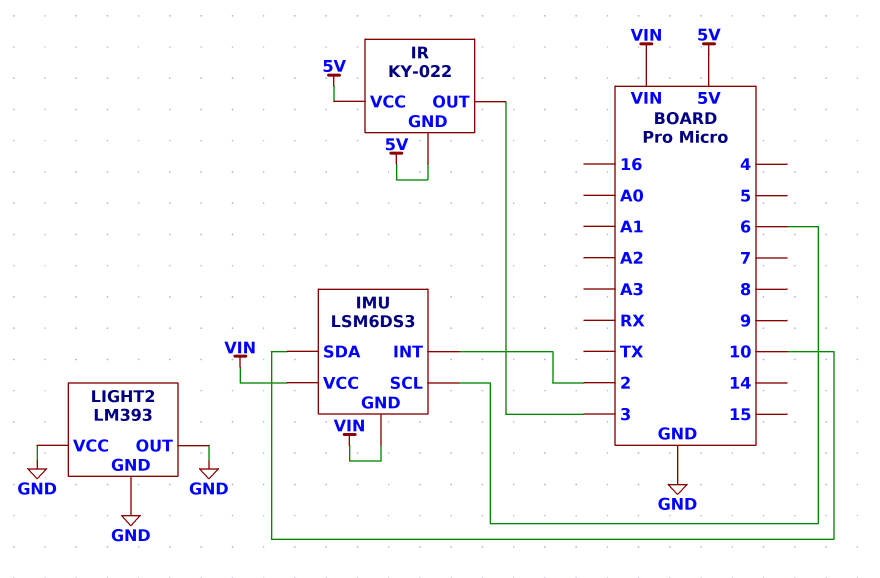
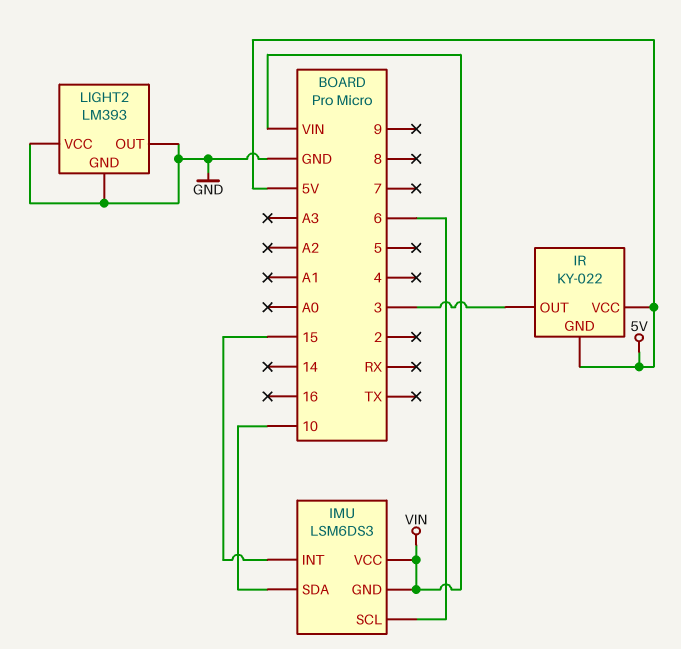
IMU pin INT: 2 -> 15

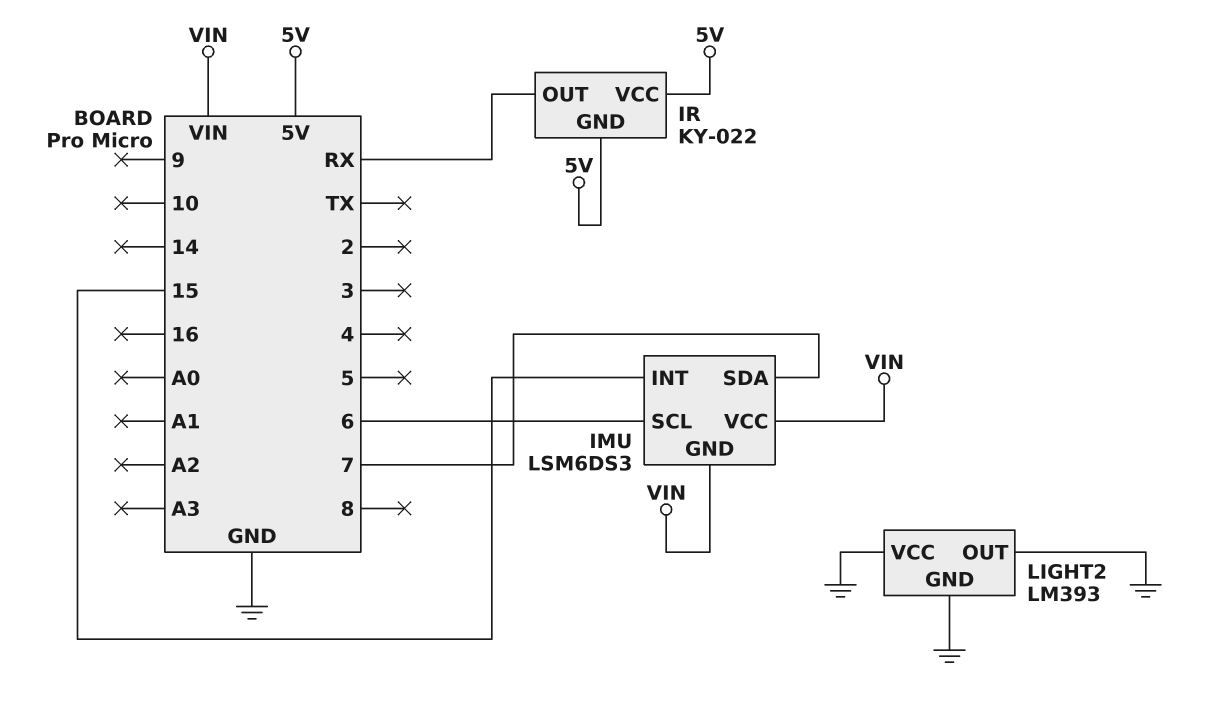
IMU pin SDA: 10 -> 7
IR pin OUT: 3 -> RX

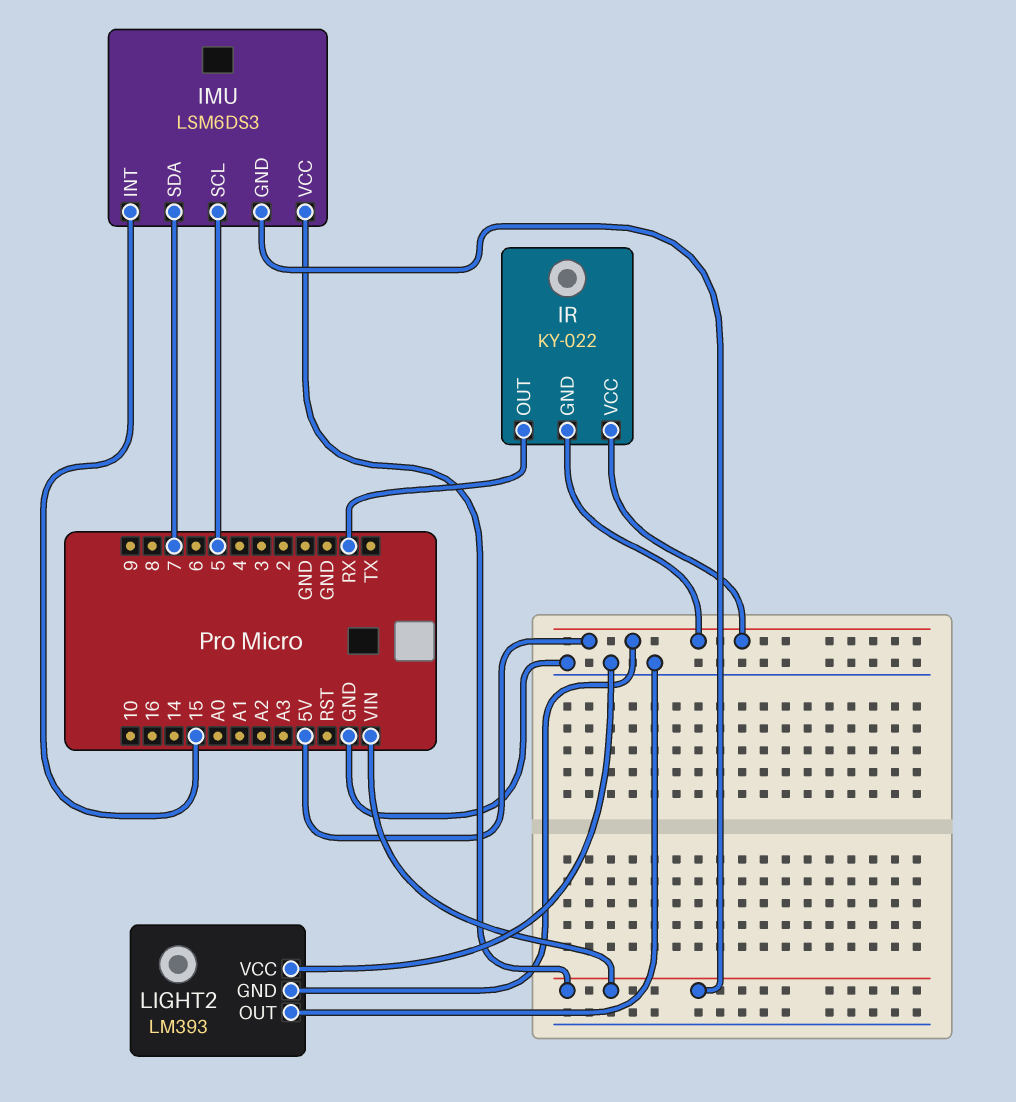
IMU pin SCL: 6 -> 5
LIGHT2 pin GND: GND -> 5V

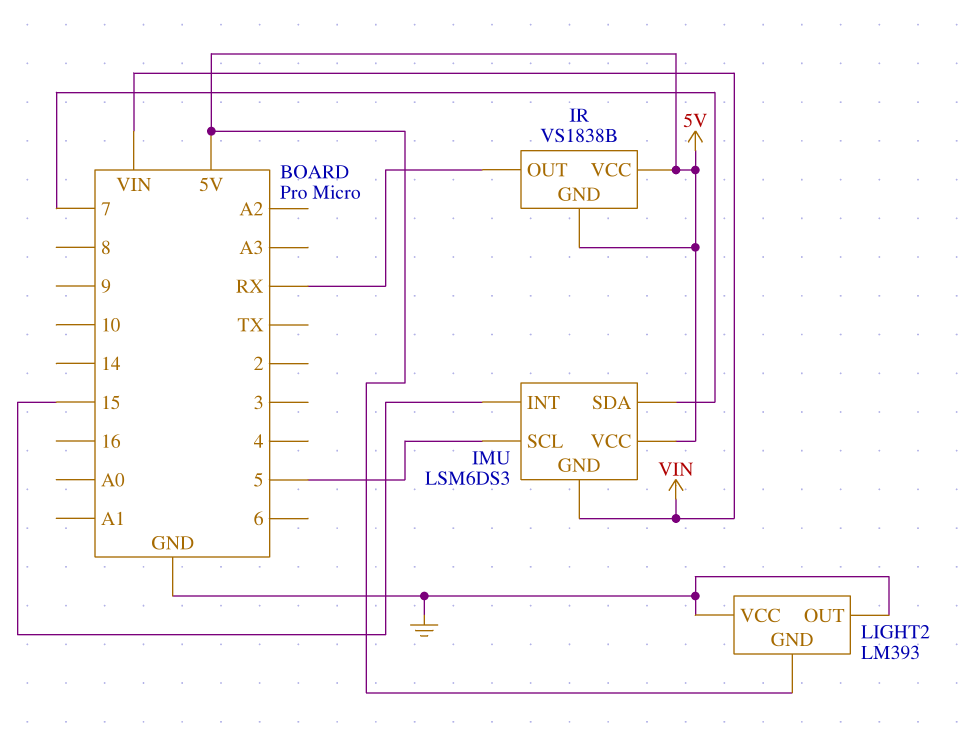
IMU pin VCC: VIN -> 5V
IR: KY-022 -> VS1838B

